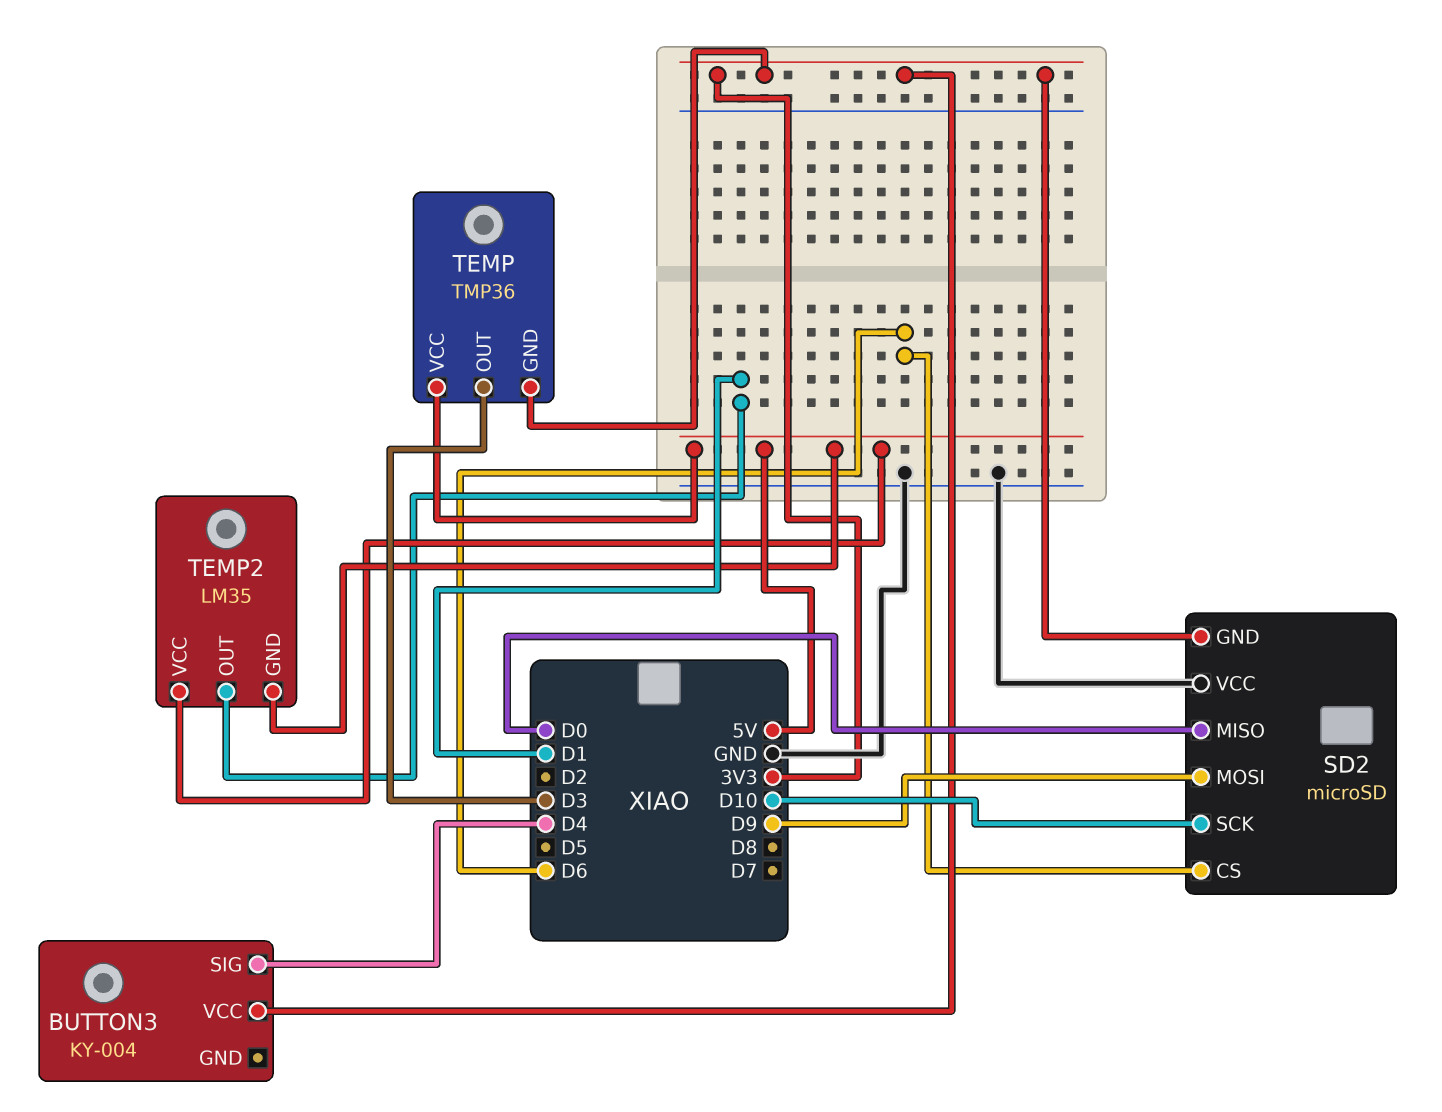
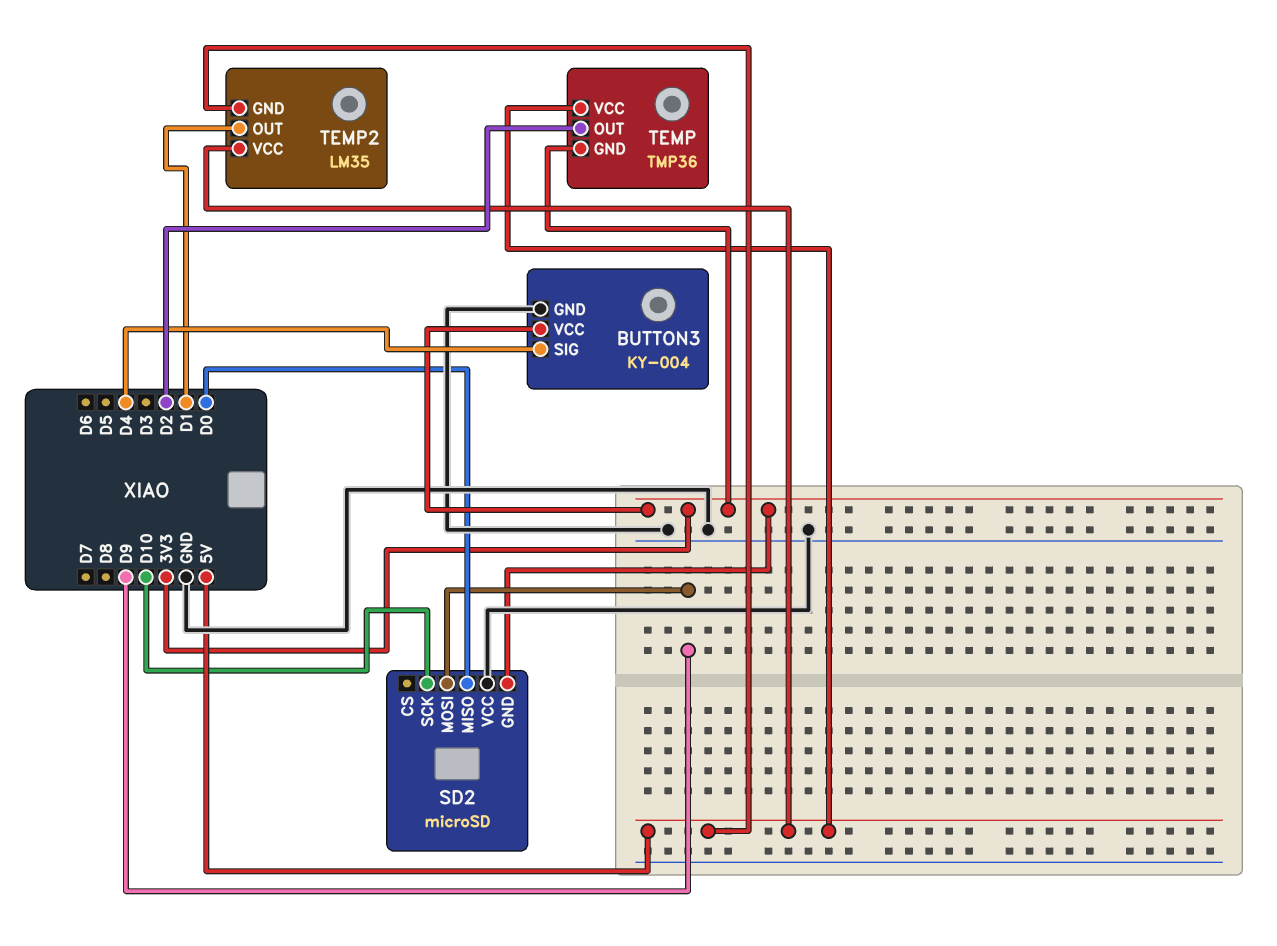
BUTTON3 pin GND: none -> GND
SD2 pin CS: D6 -> none
TEMP pin OUT: D3 -> D2

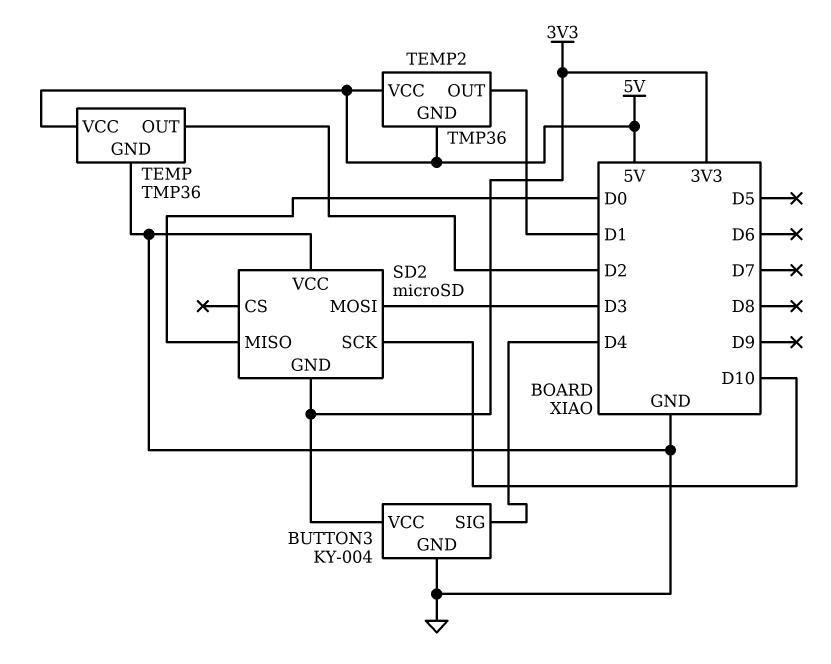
SD2 pin MOSI: D9 -> D3
TEMP pin GND: 3V3 -> GND
TEMP2: LM35 -> TMP36

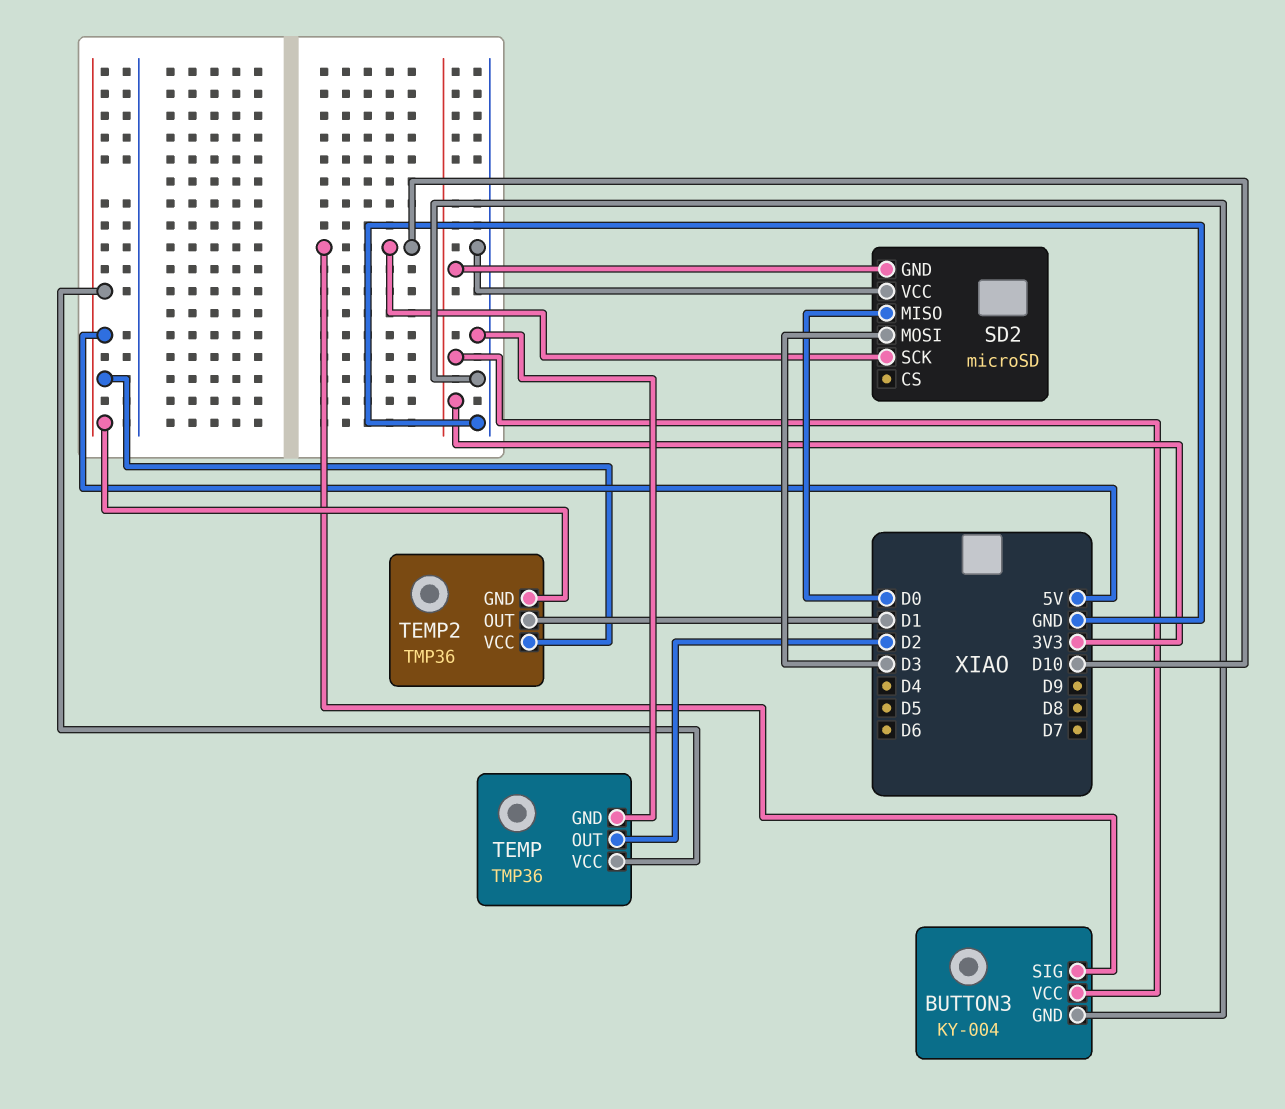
BUTTON3 pin SIG: D4 -> D10

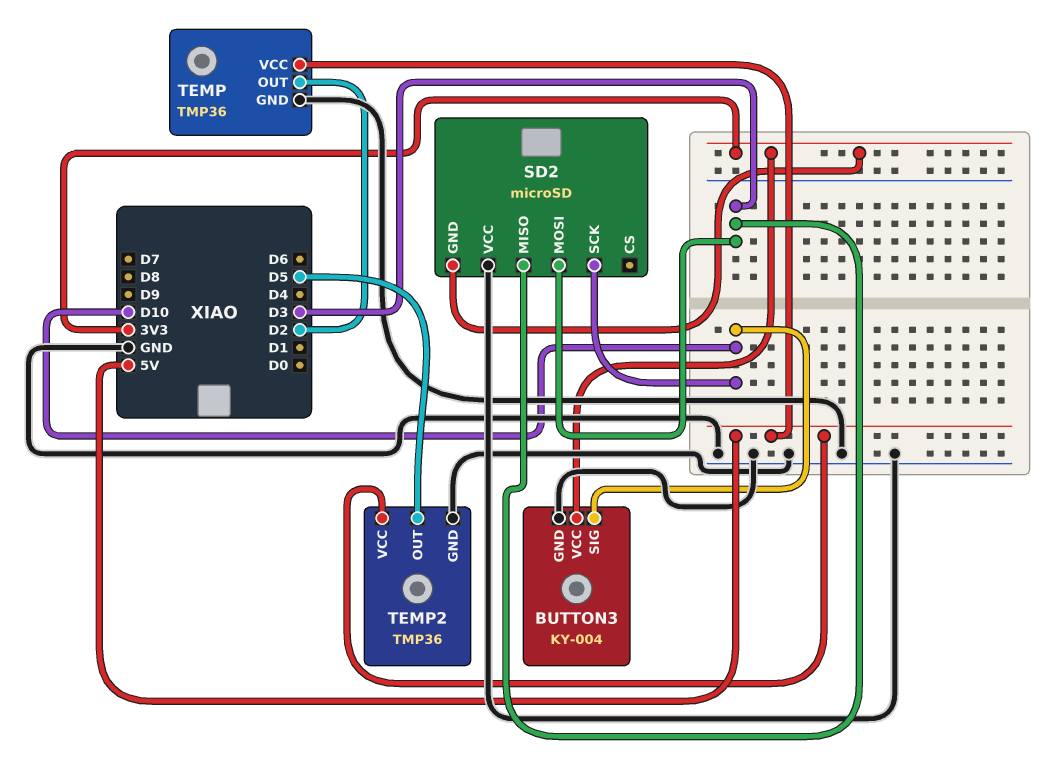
SD2 pin MISO: D0 -> D3
TEMP2 pin GND: 5V -> GND
TEMP2 pin OUT: D1 -> D5

